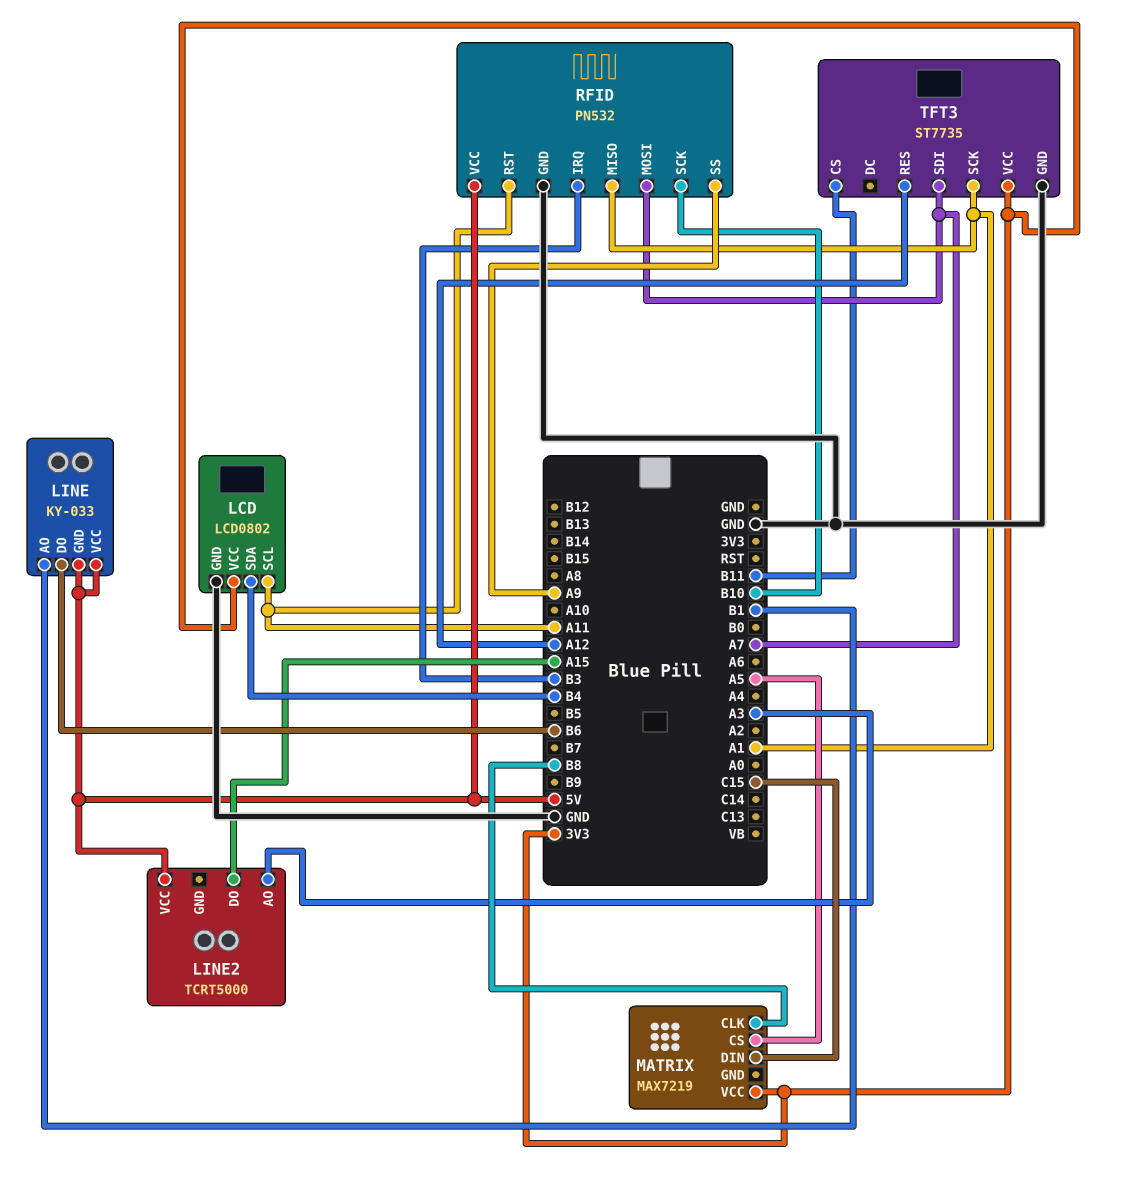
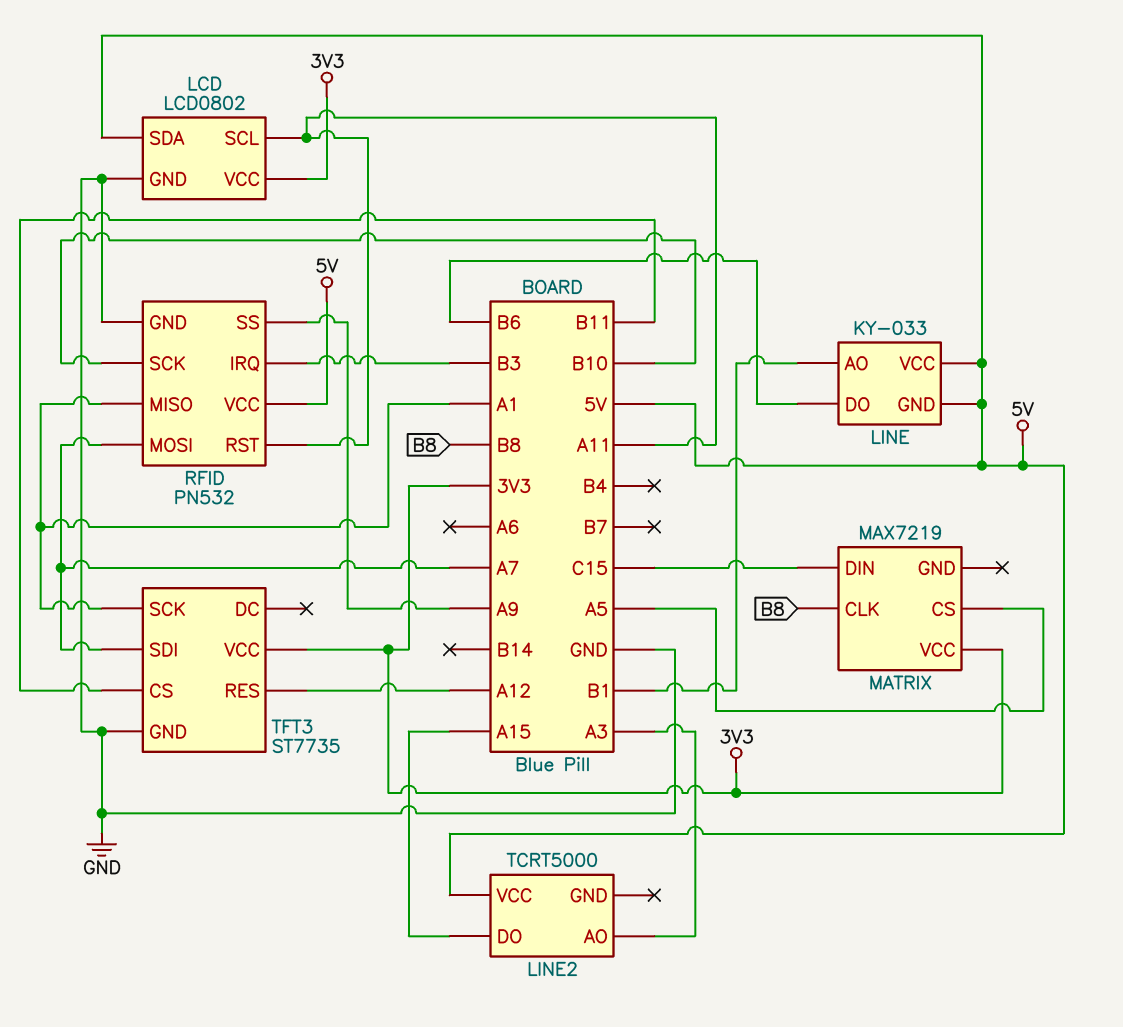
LCD pin SDA: B4 -> 5V

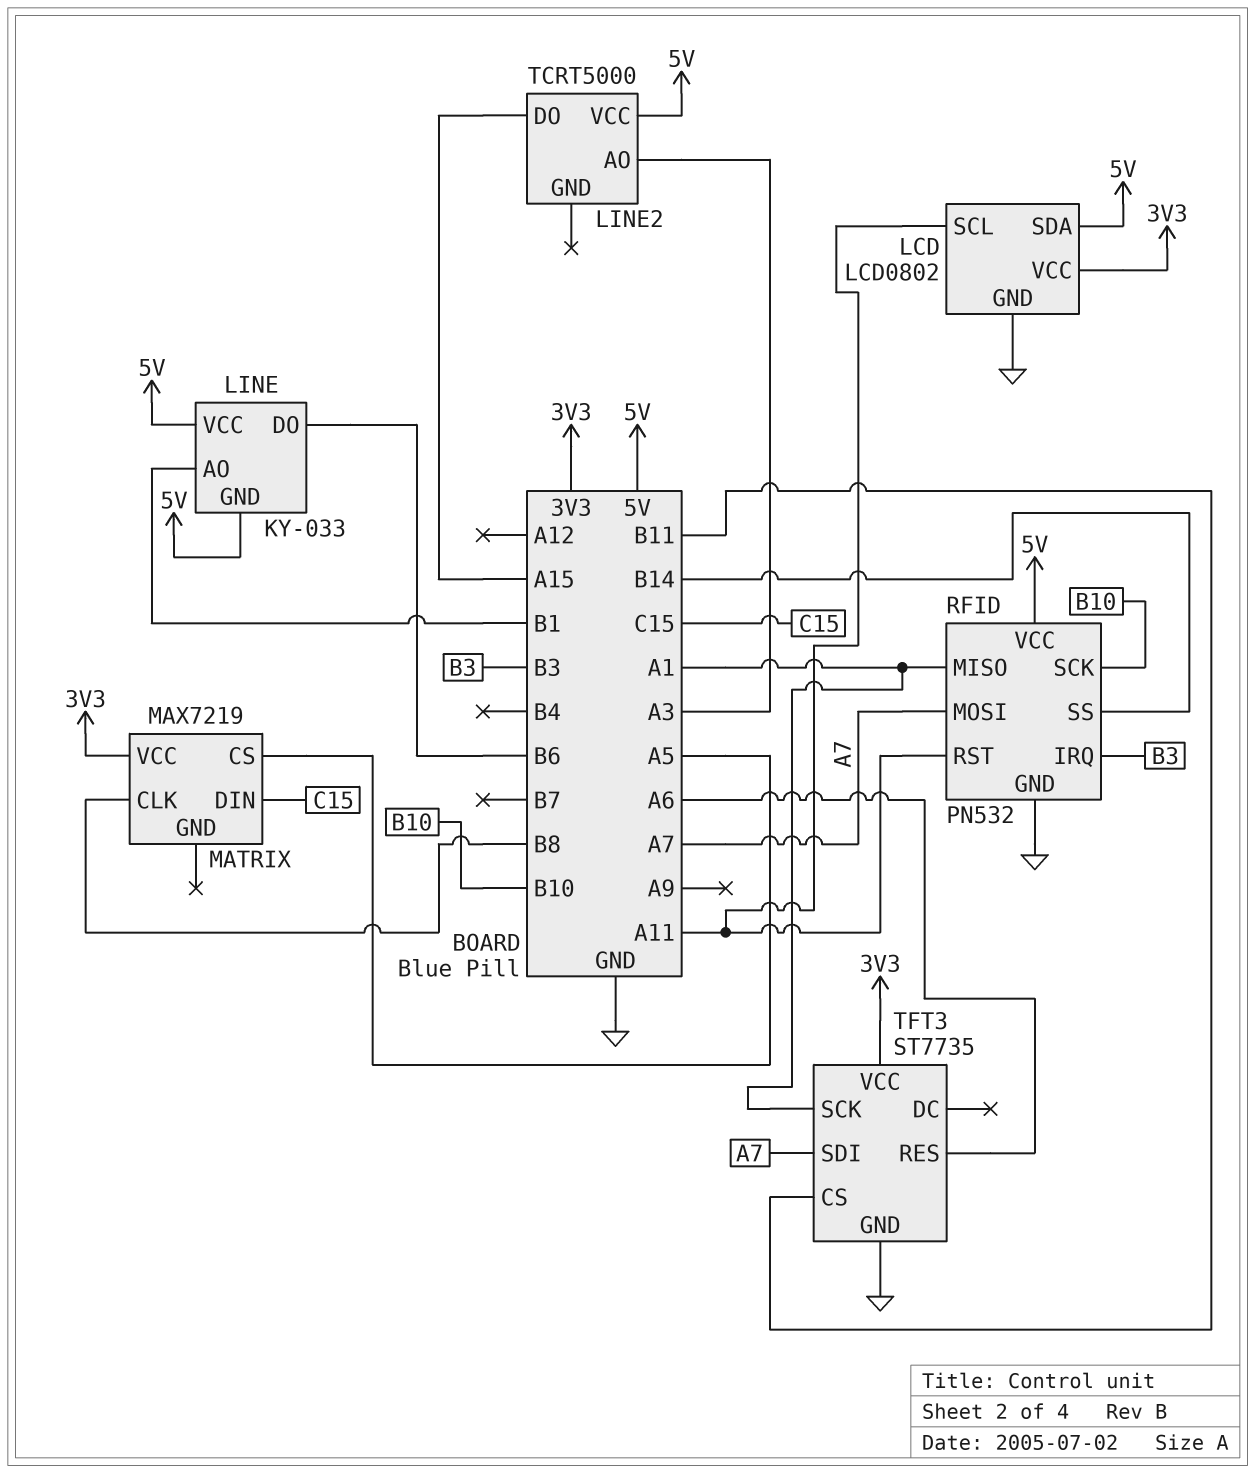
RFID pin SS: A9 -> B14
TFT3 pin RES: A12 -> A6

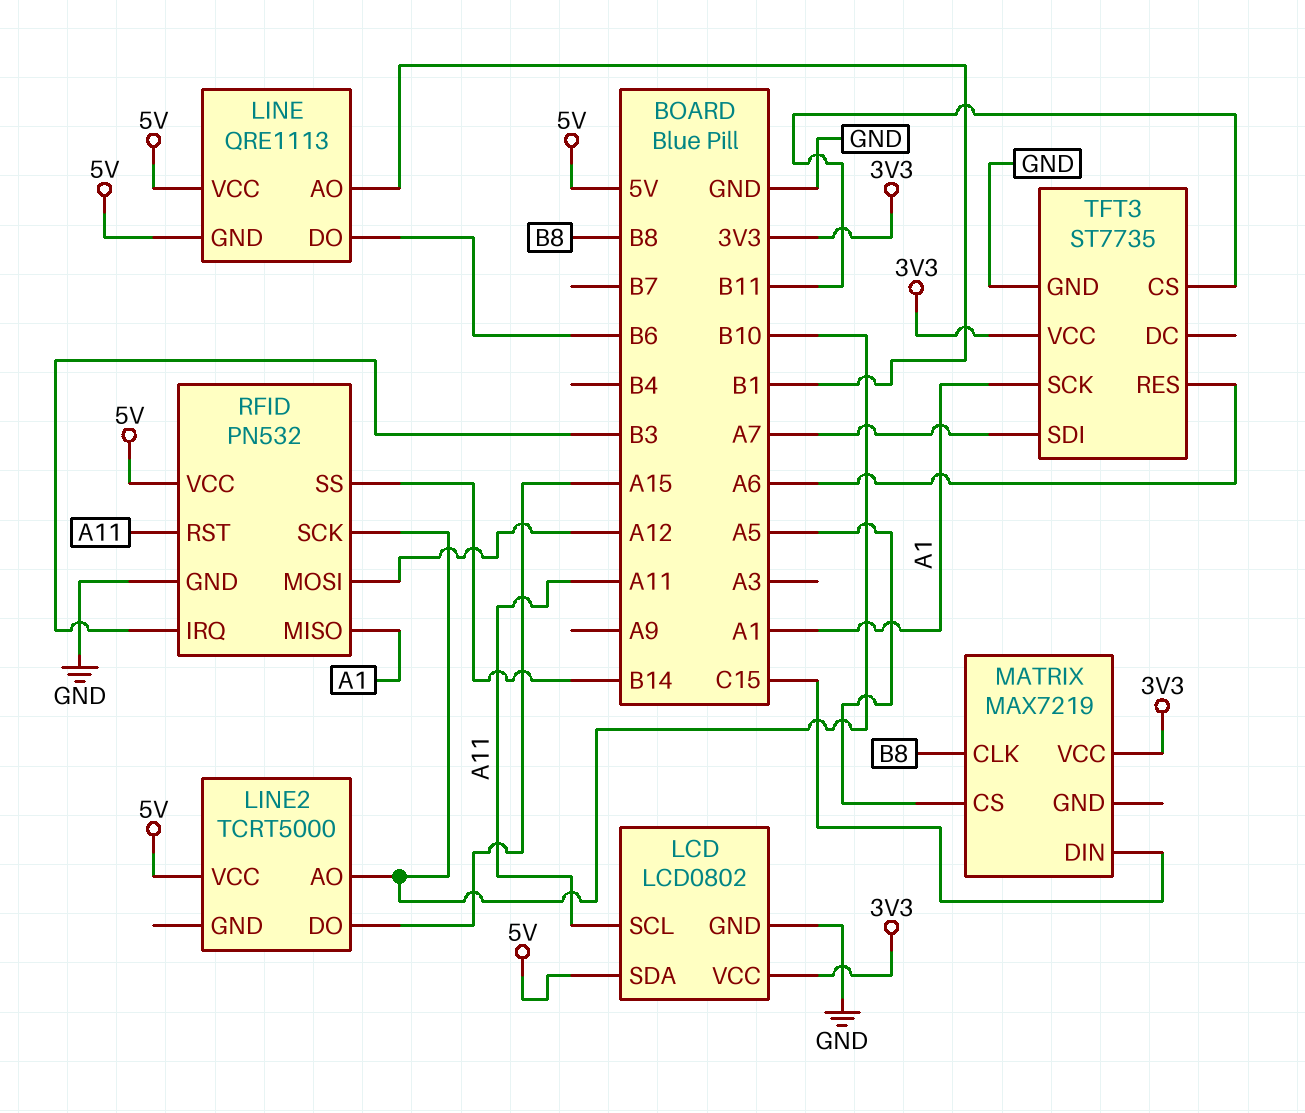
LINE: KY-033 -> QRE1113
LINE2 pin AO: A3 -> B10
RFID pin MOSI: A7 -> A12

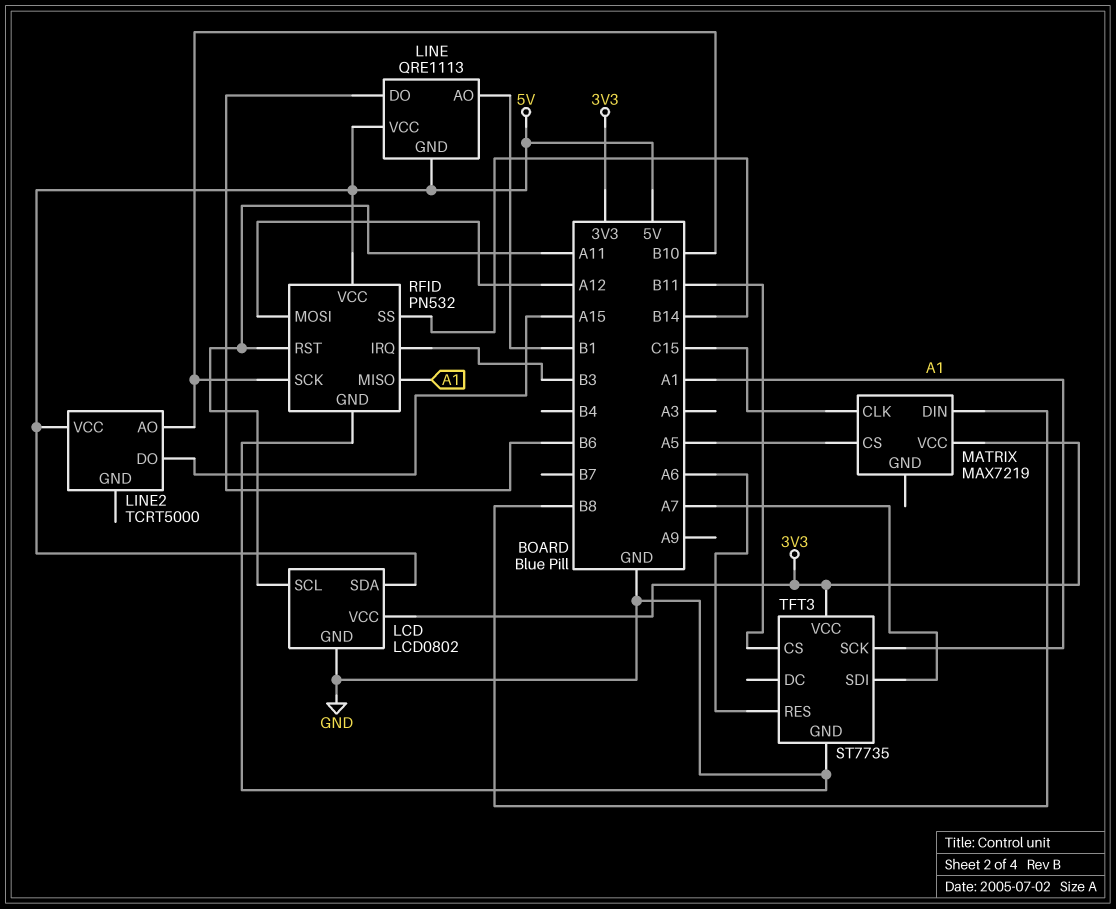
MATRIX pin CLK: B8 -> C15
MATRIX pin DIN: C15 -> B8

